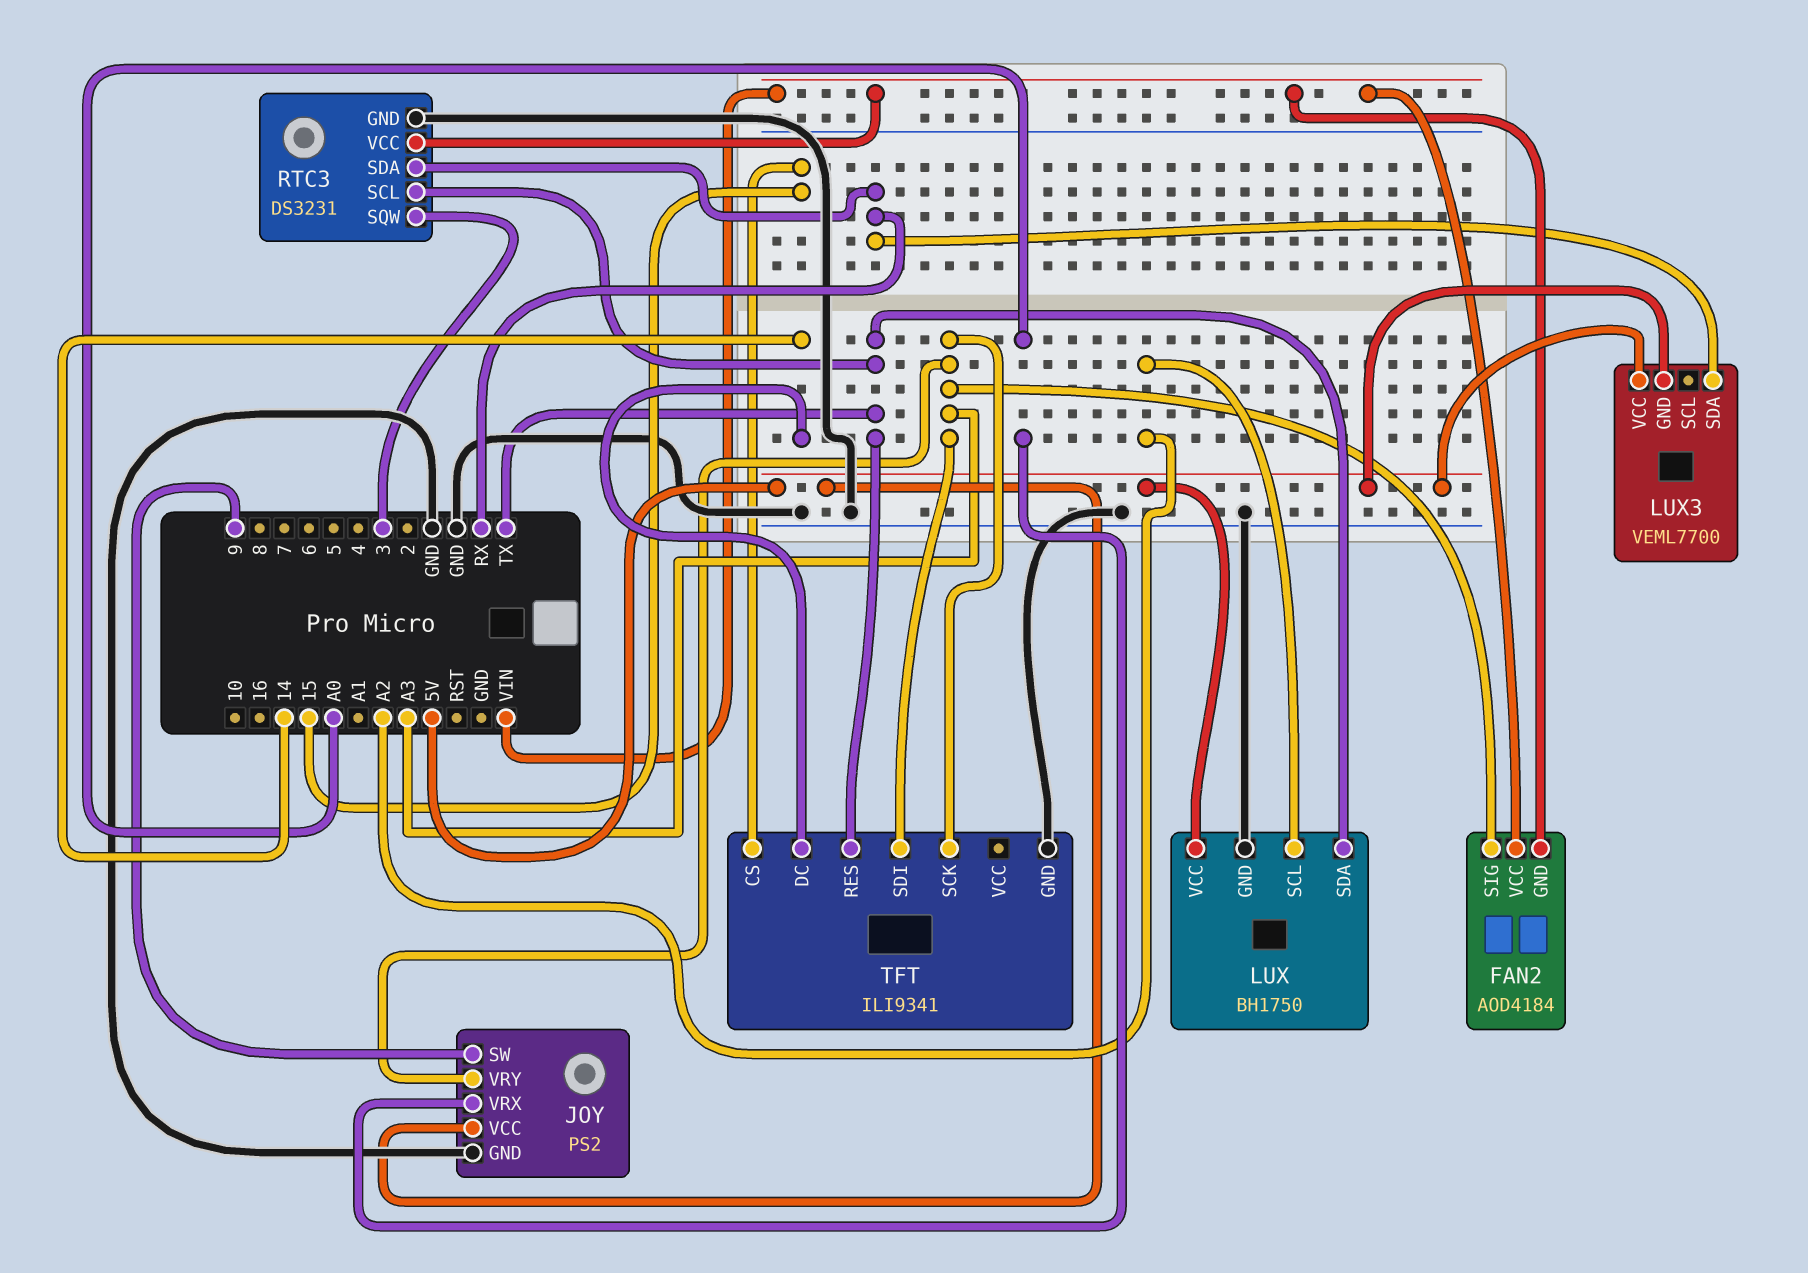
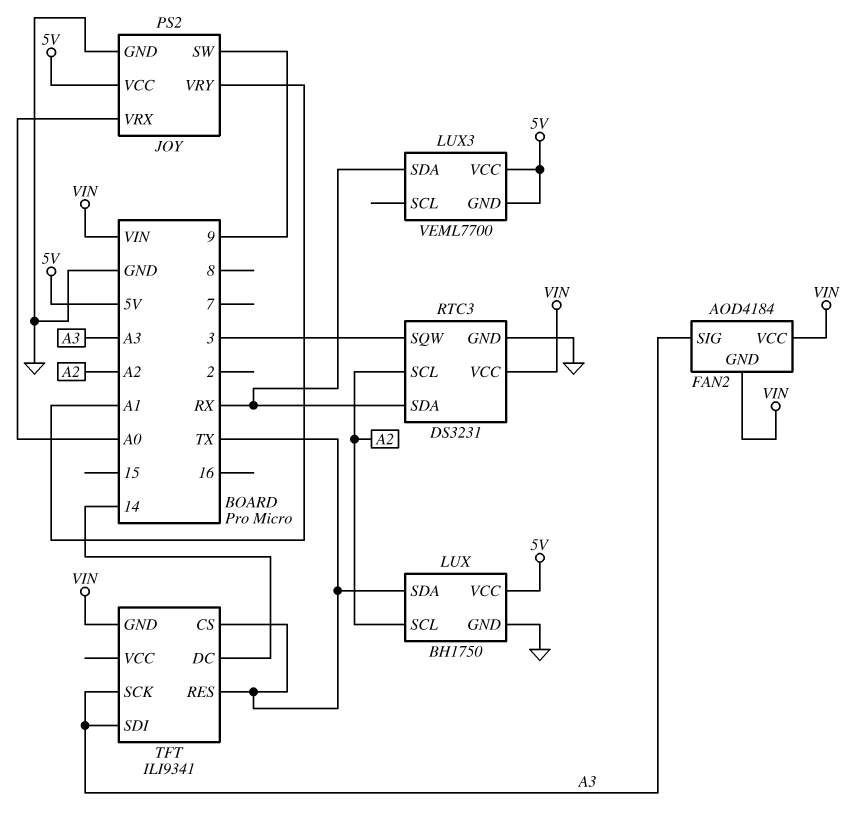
JOY pin VRY: A3 -> A1
RTC3 pin SCL: TX -> A2
TFT pin CS: 15 -> TX
TFT pin GND: GND -> VIN

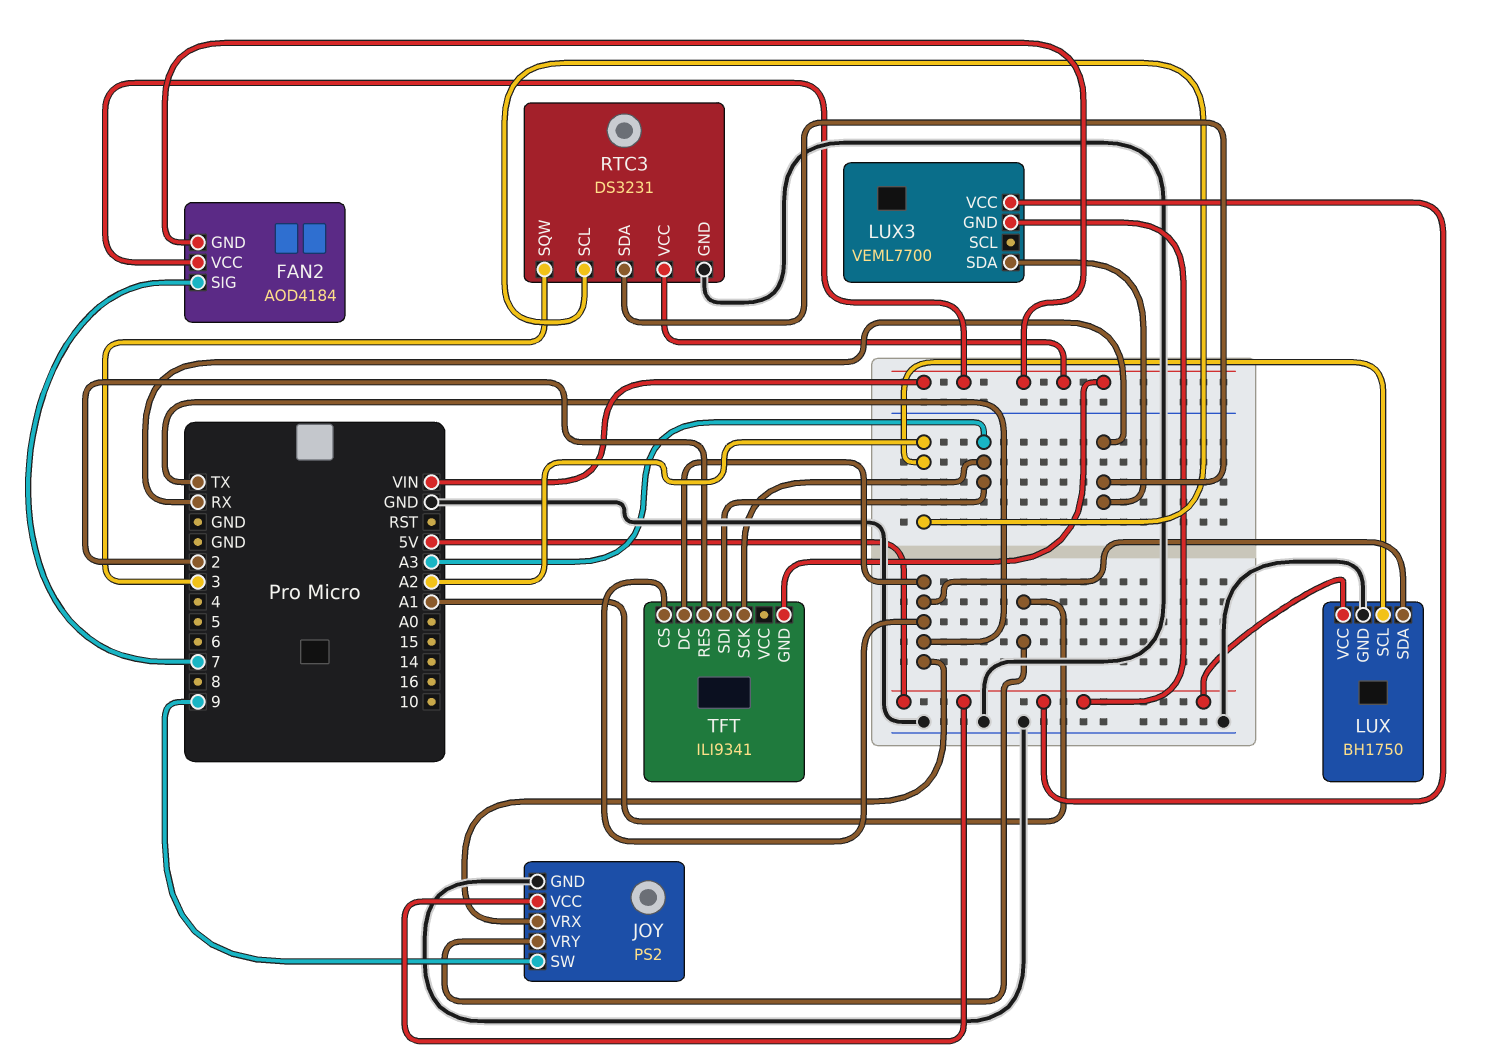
FAN2 pin SIG: A3 -> 7
JOY pin VRX: A0 -> TX
TFT pin DC: 14 -> TX
TFT pin RES: TX -> 2

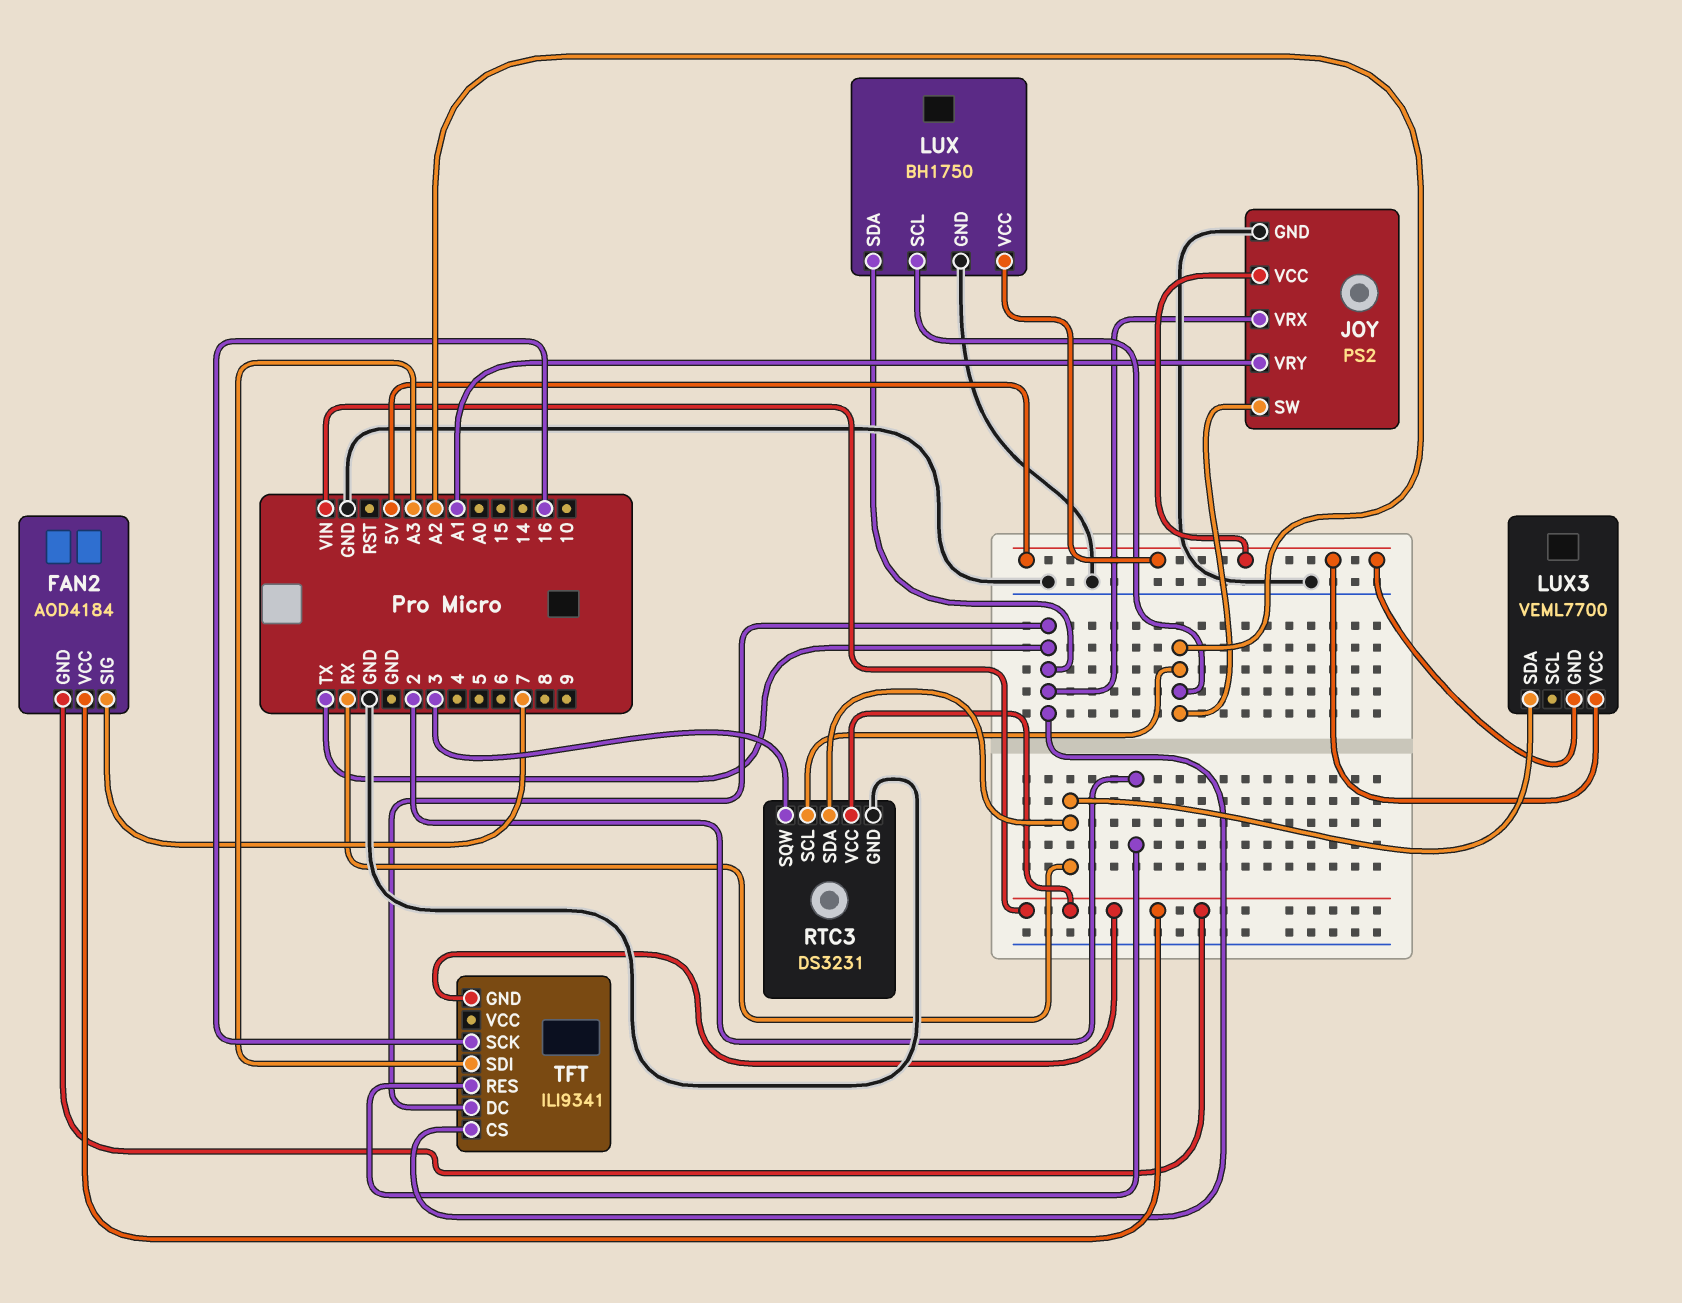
JOY pin SW: 9 -> A2
TFT pin SCK: A3 -> 16

